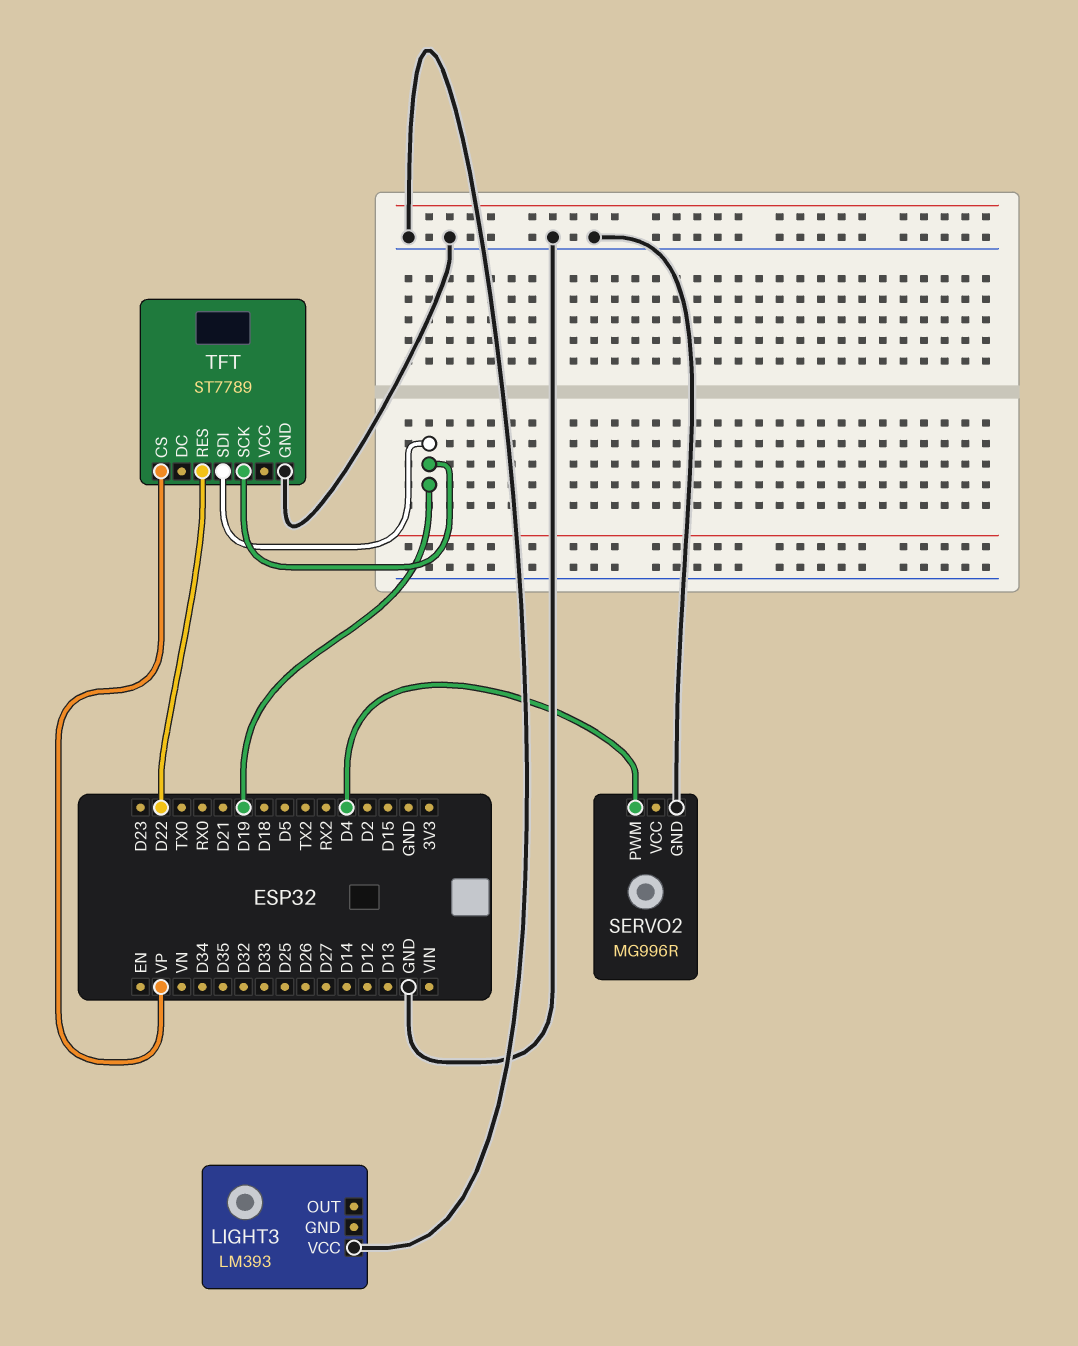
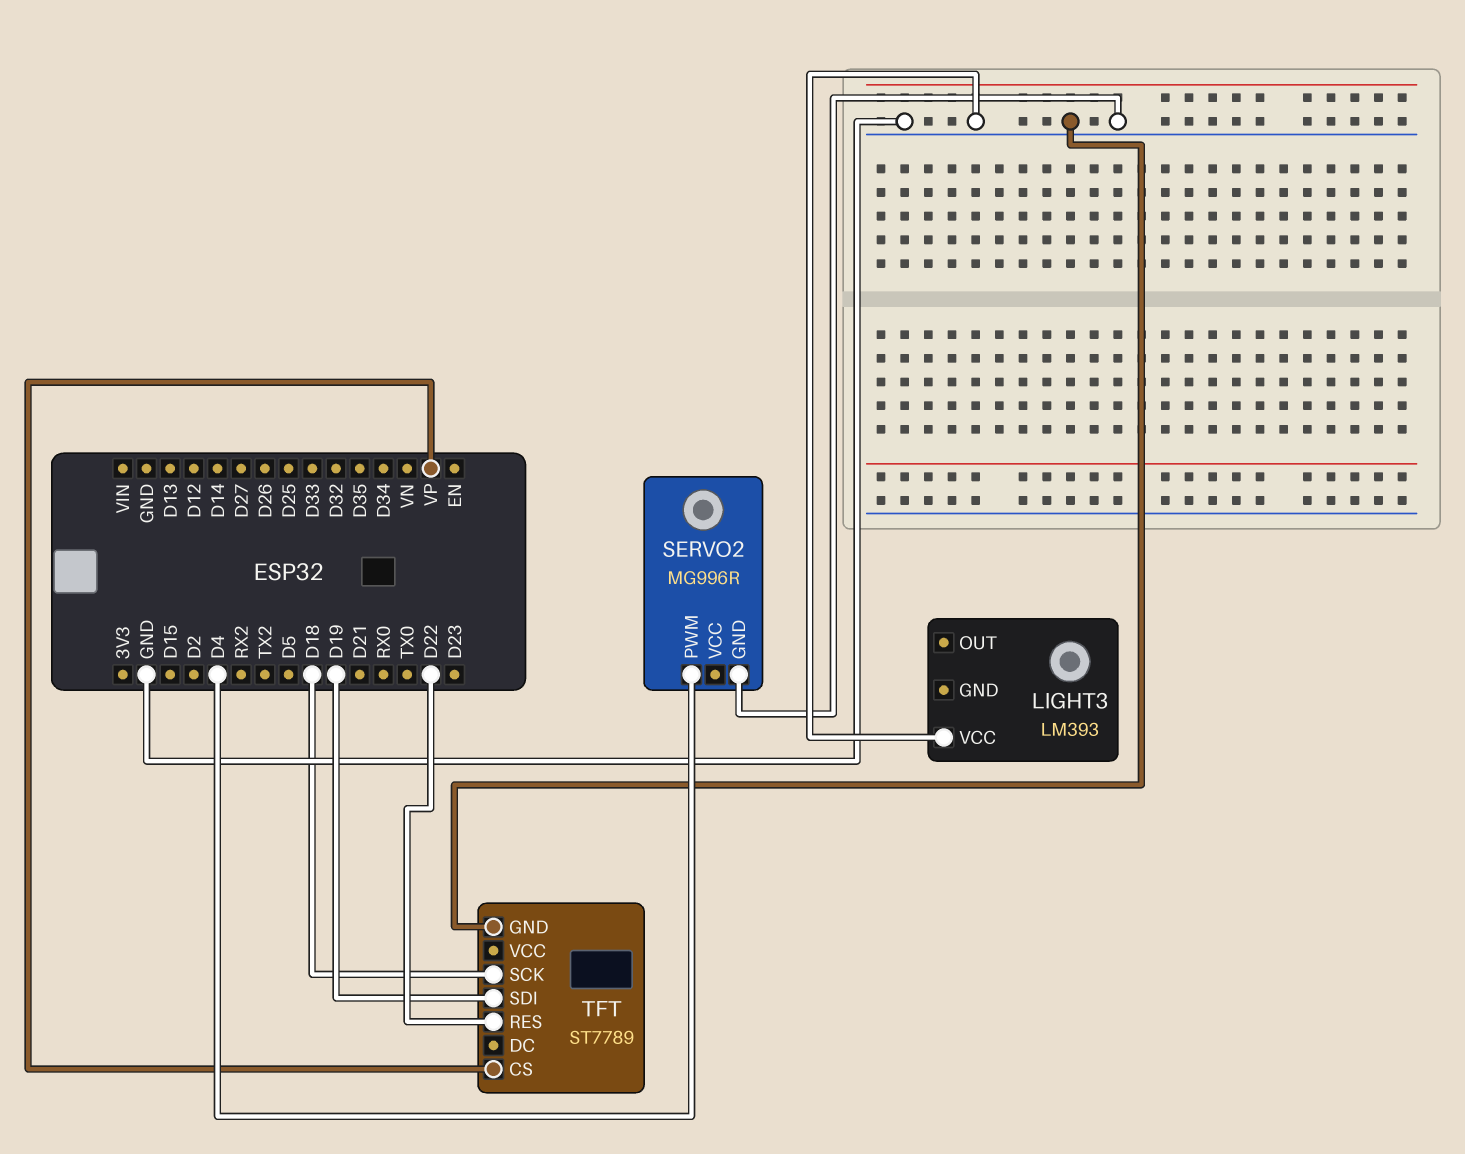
TFT pin SCK: D19 -> D18

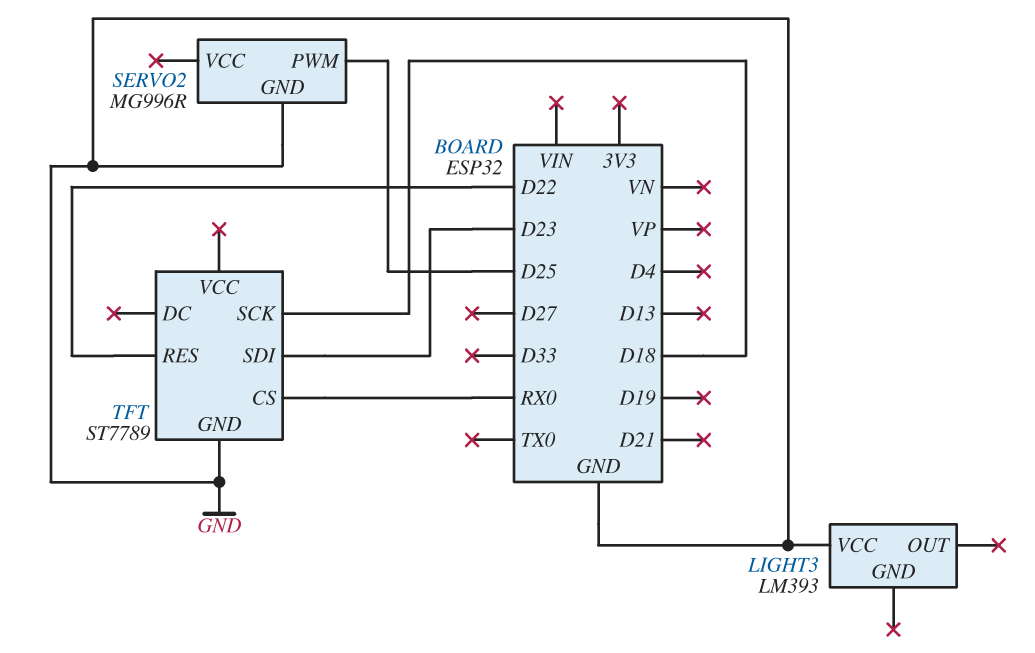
SERVO2 pin PWM: D4 -> D25
TFT pin CS: VP -> RX0
TFT pin SDI: D19 -> D23

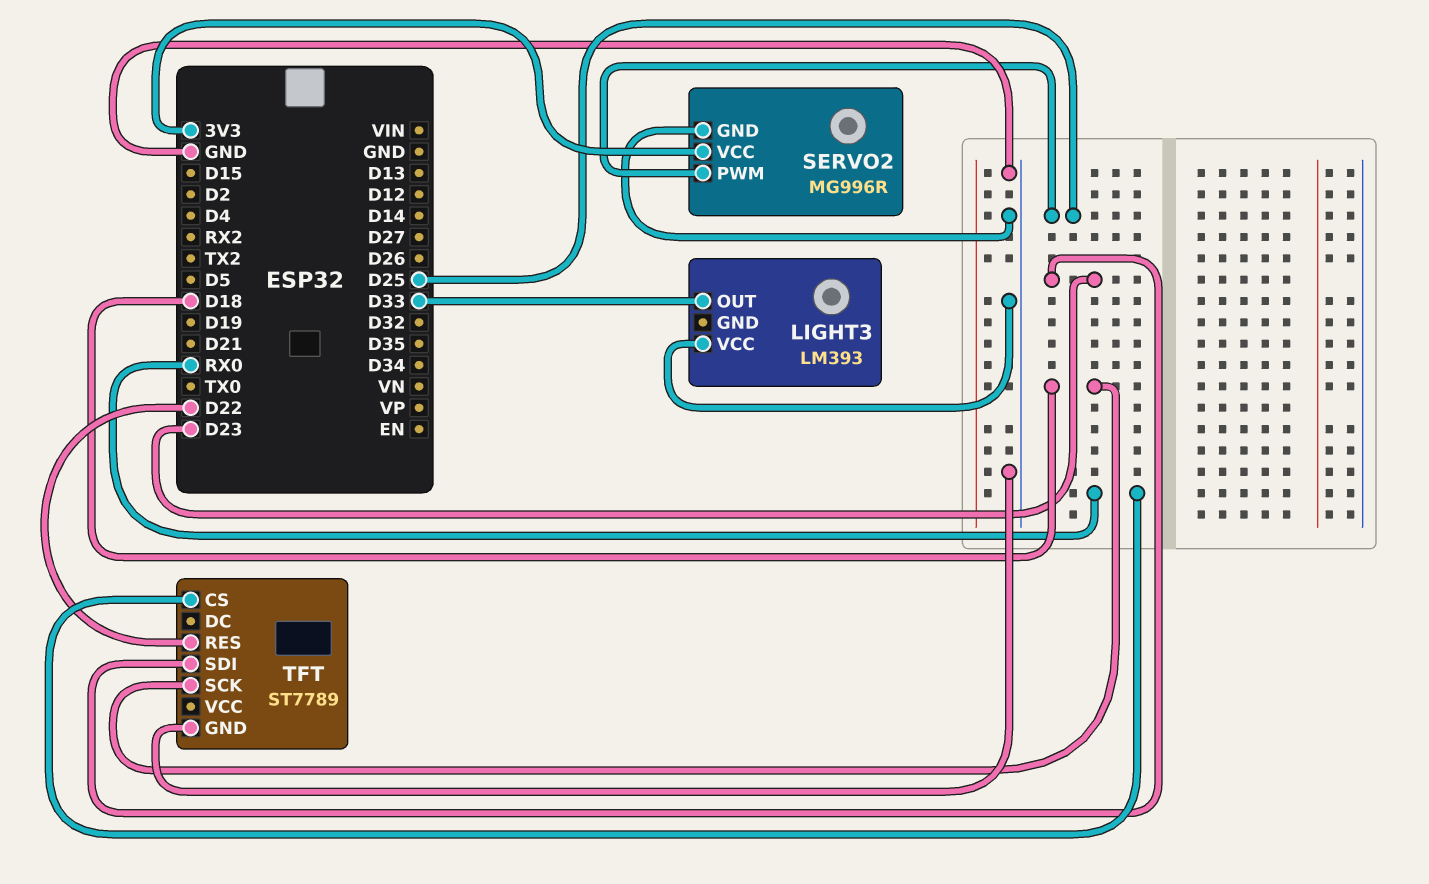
LIGHT3 pin OUT: none -> D33
SERVO2 pin VCC: none -> 3V3

